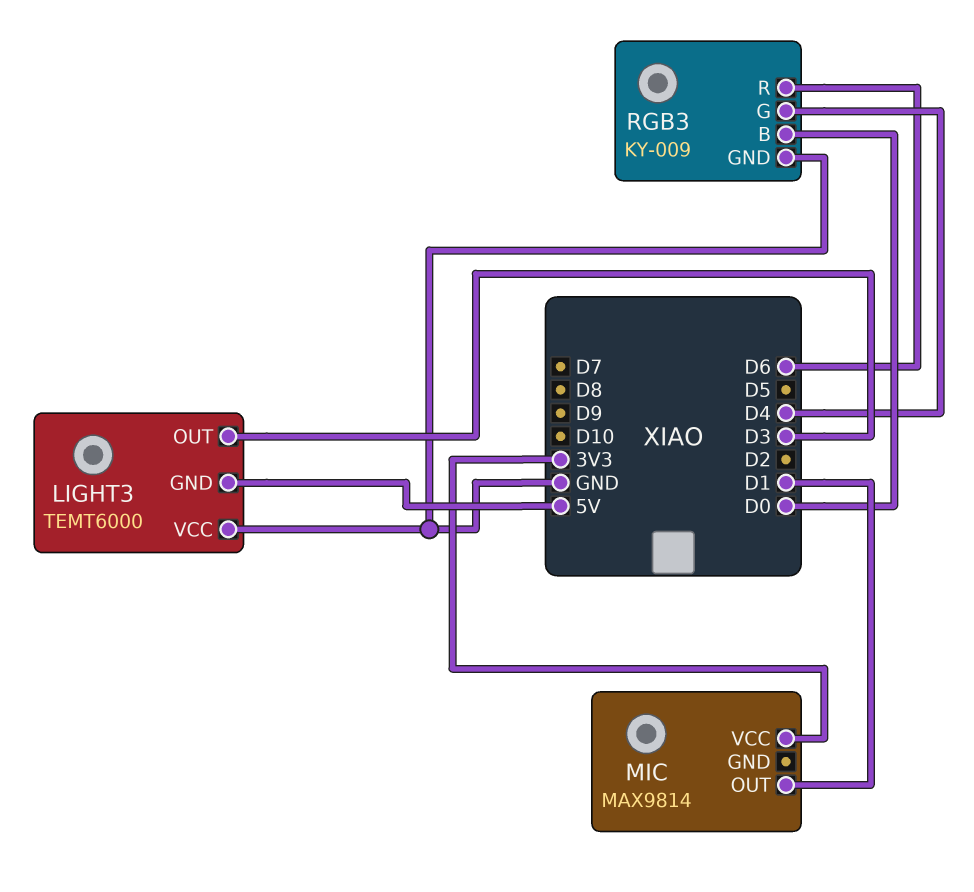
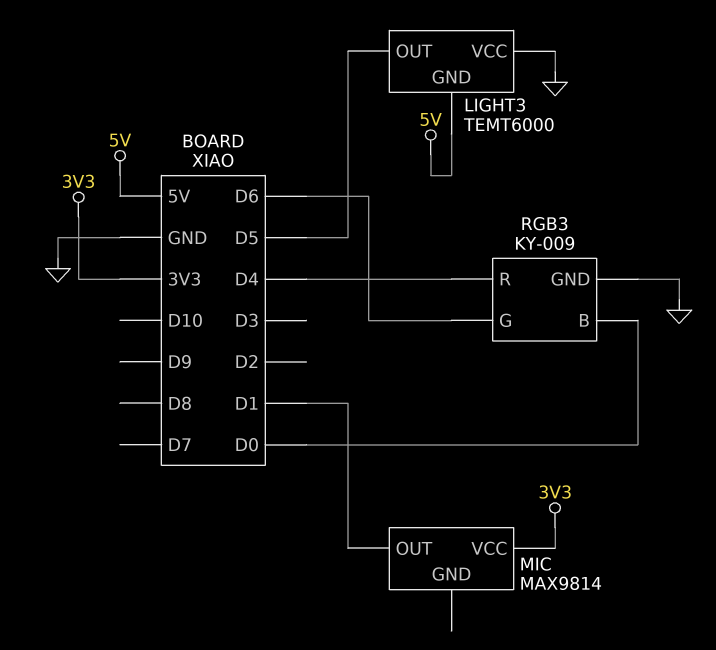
LIGHT3 pin OUT: D3 -> D5
RGB3 pin G: D4 -> D6
RGB3 pin R: D6 -> D4

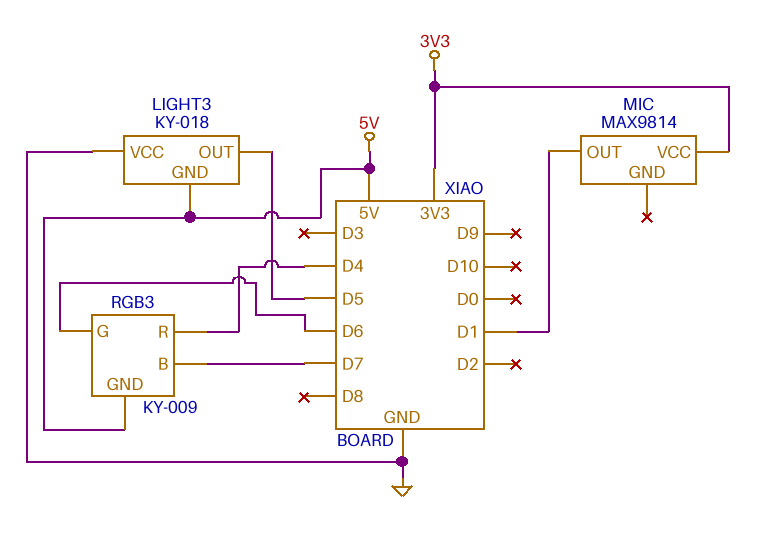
LIGHT3: TEMT6000 -> KY-018
RGB3 pin B: D0 -> D7
RGB3 pin GND: GND -> 5V

